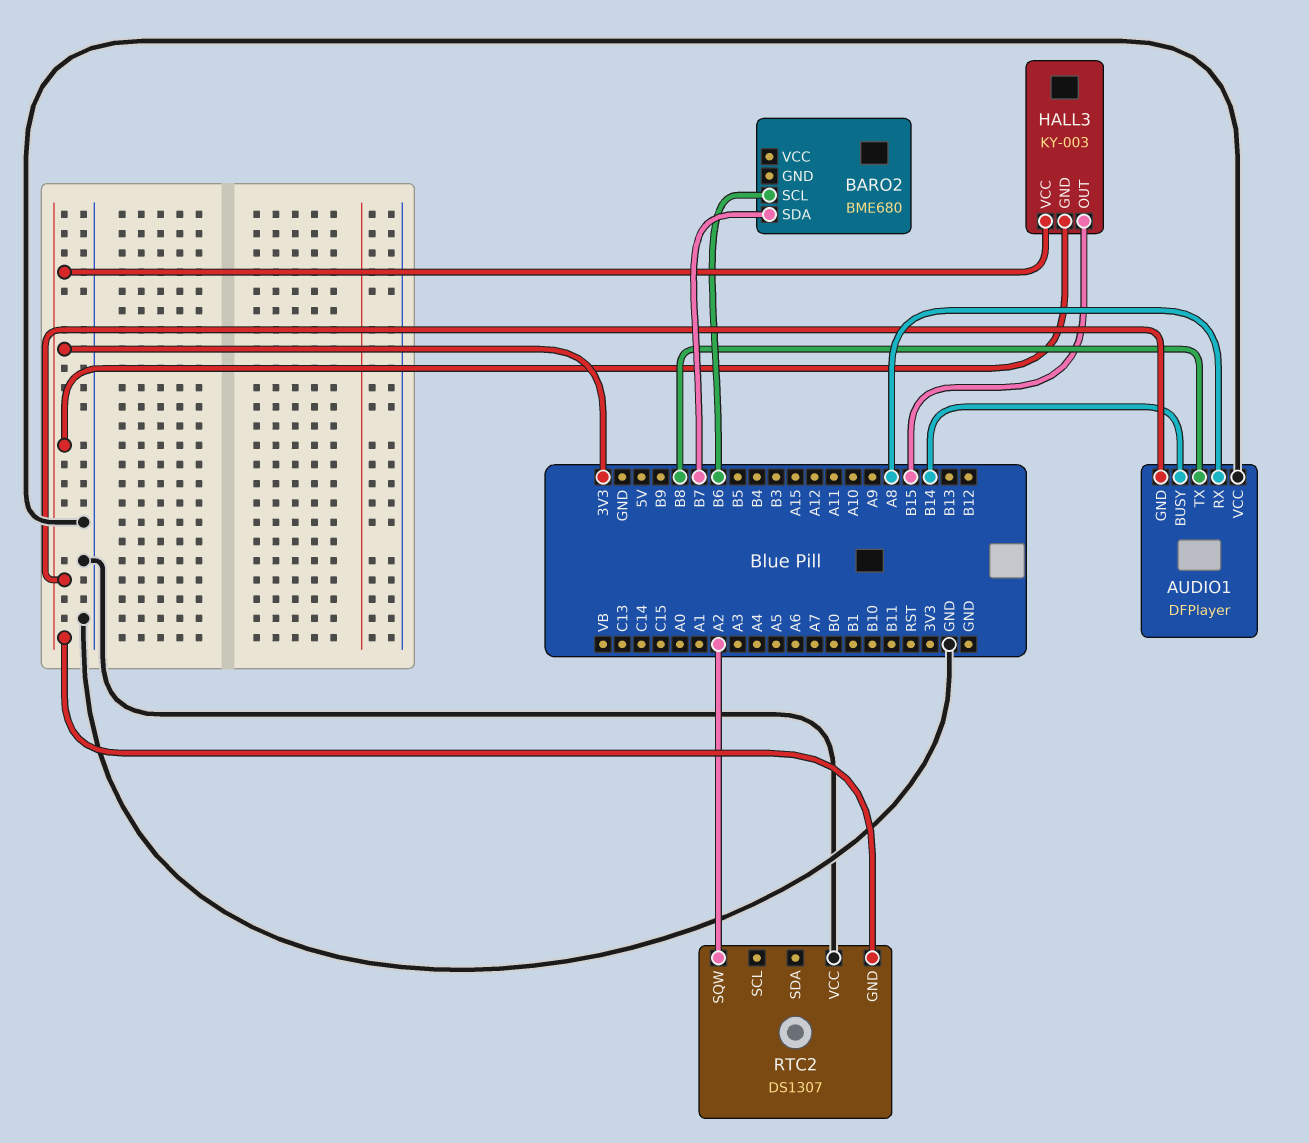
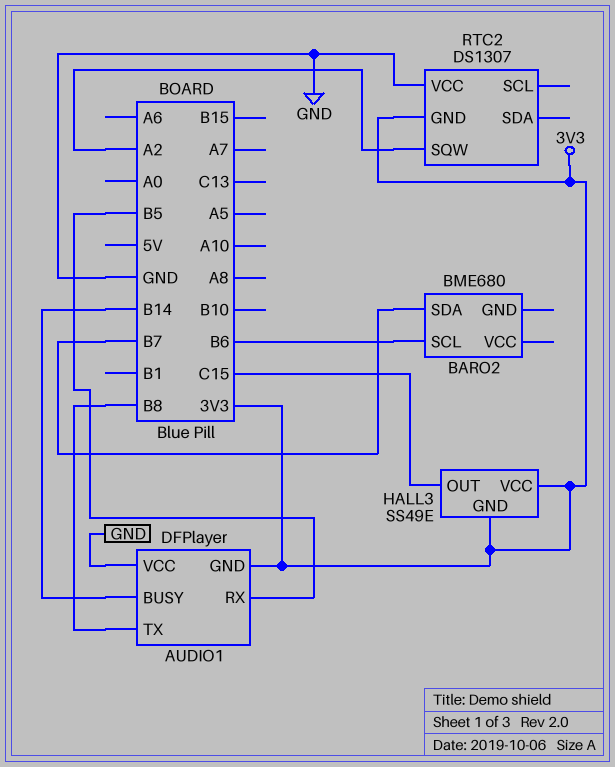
AUDIO1 pin RX: A8 -> B5
HALL3: KY-003 -> SS49E
HALL3 pin OUT: B15 -> C15

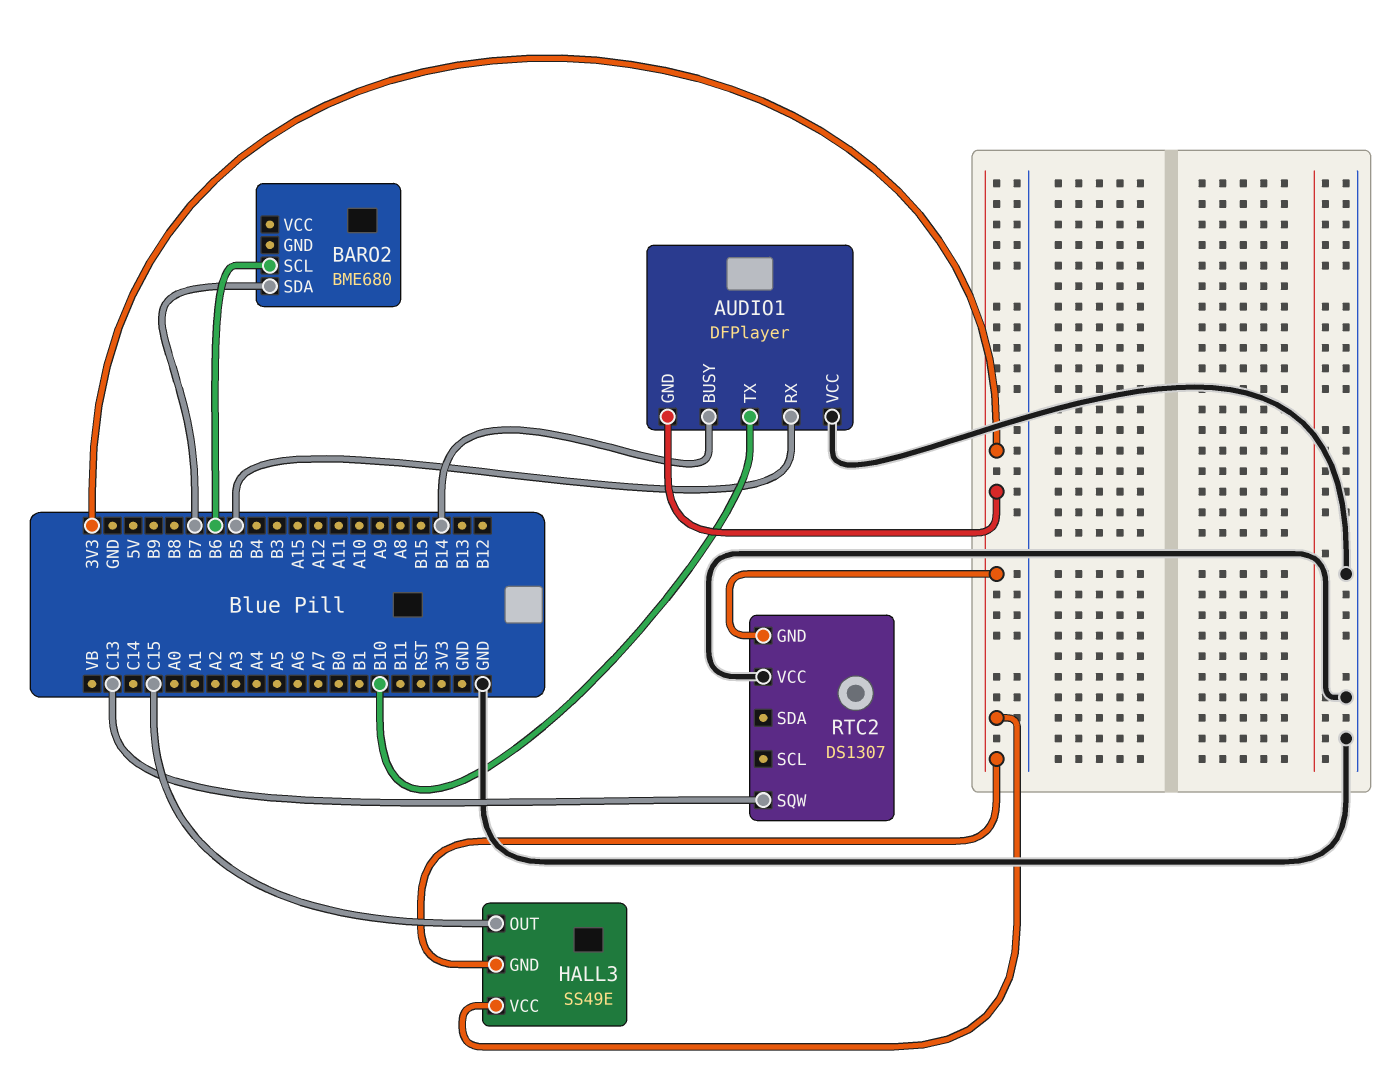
AUDIO1 pin TX: B8 -> B10
RTC2 pin SQW: A2 -> C13

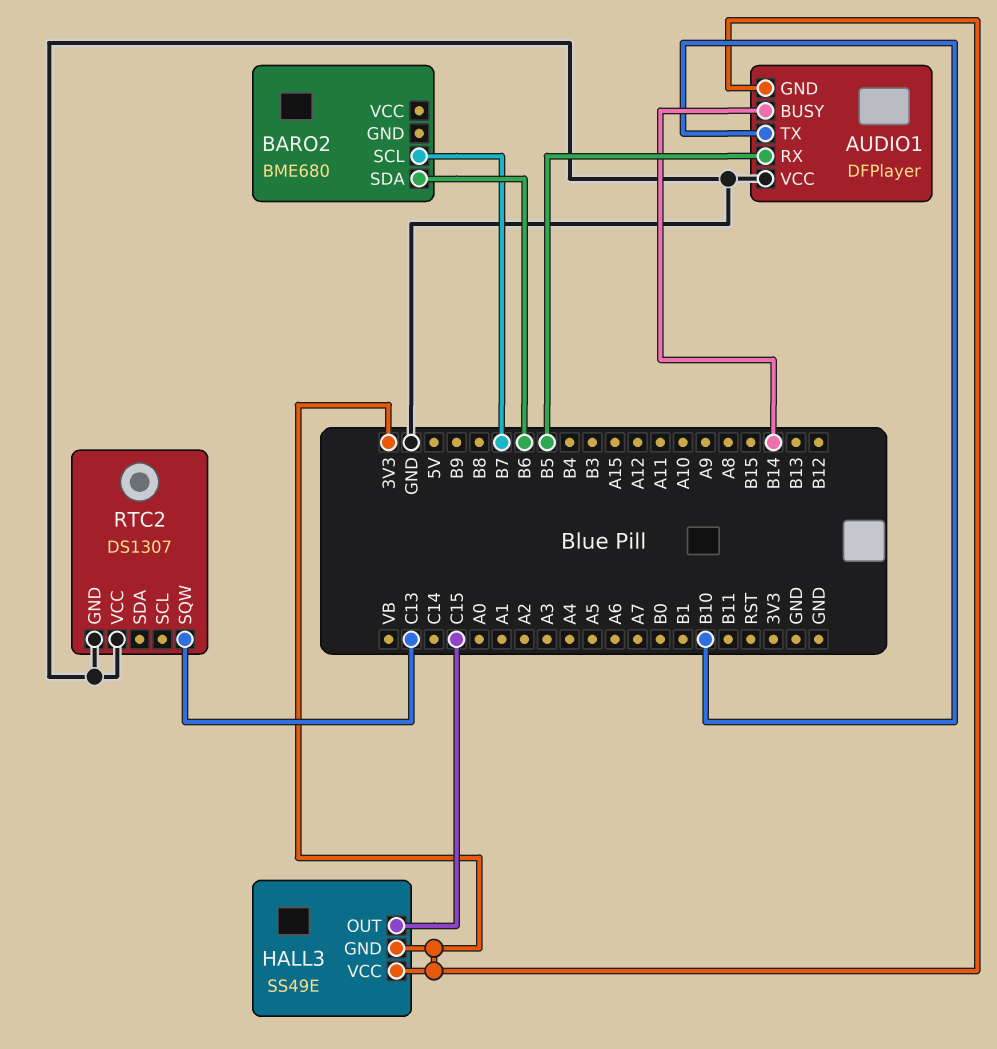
BARO2 pin SCL: B6 -> B7
BARO2 pin SDA: B7 -> B6
RTC2 pin GND: 3V3 -> GND

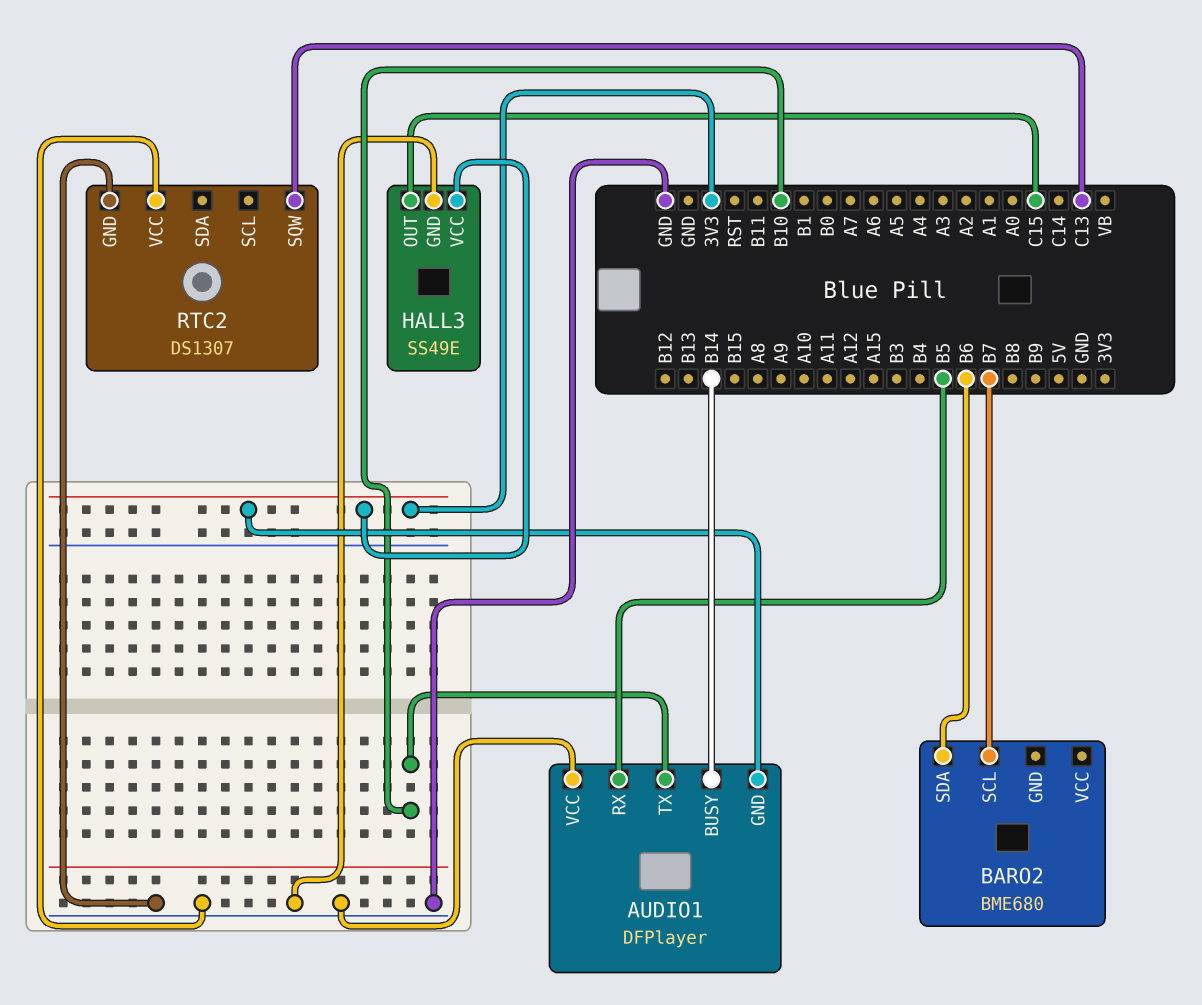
HALL3 pin GND: 3V3 -> GND

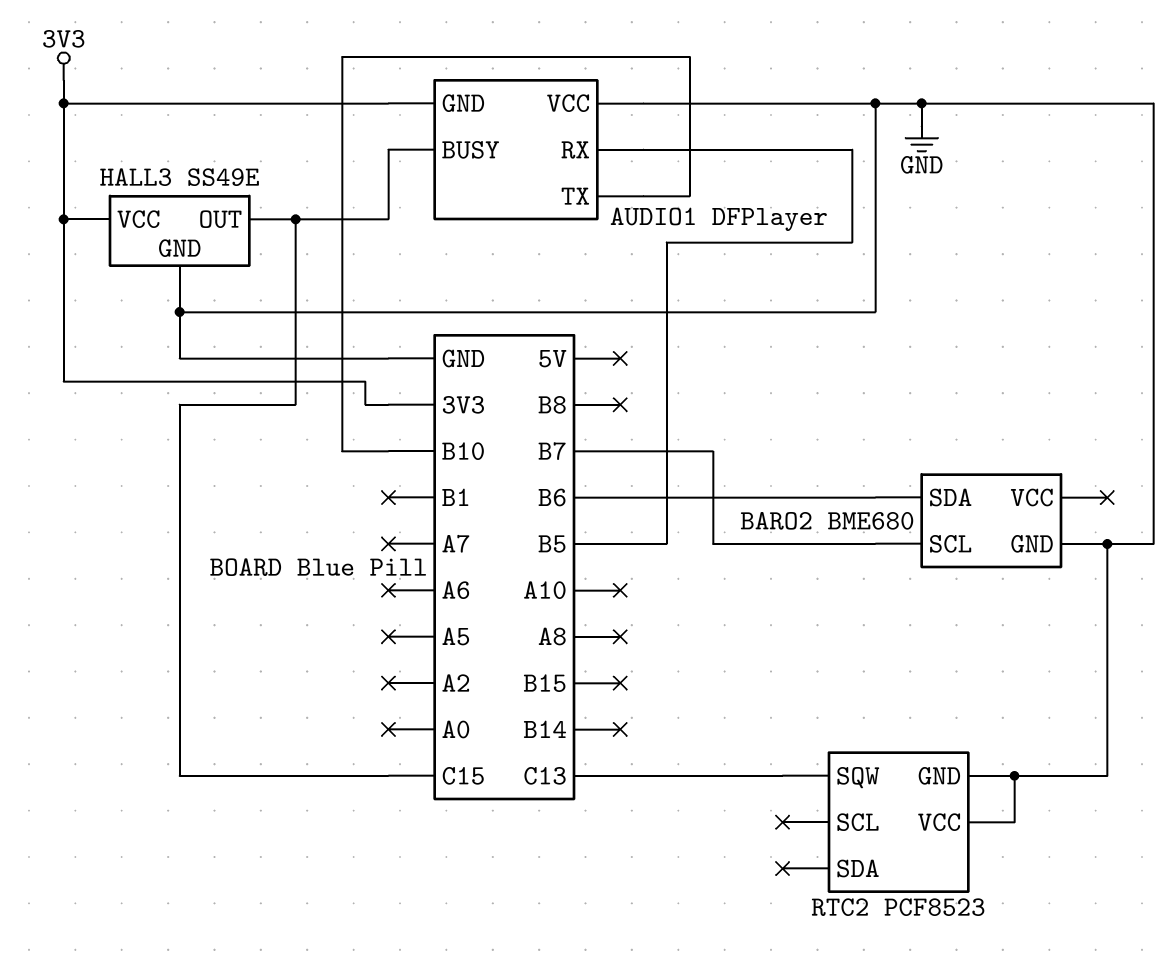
AUDIO1 pin BUSY: B14 -> C15
BARO2 pin GND: none -> GND
RTC2: DS1307 -> PCF8523

